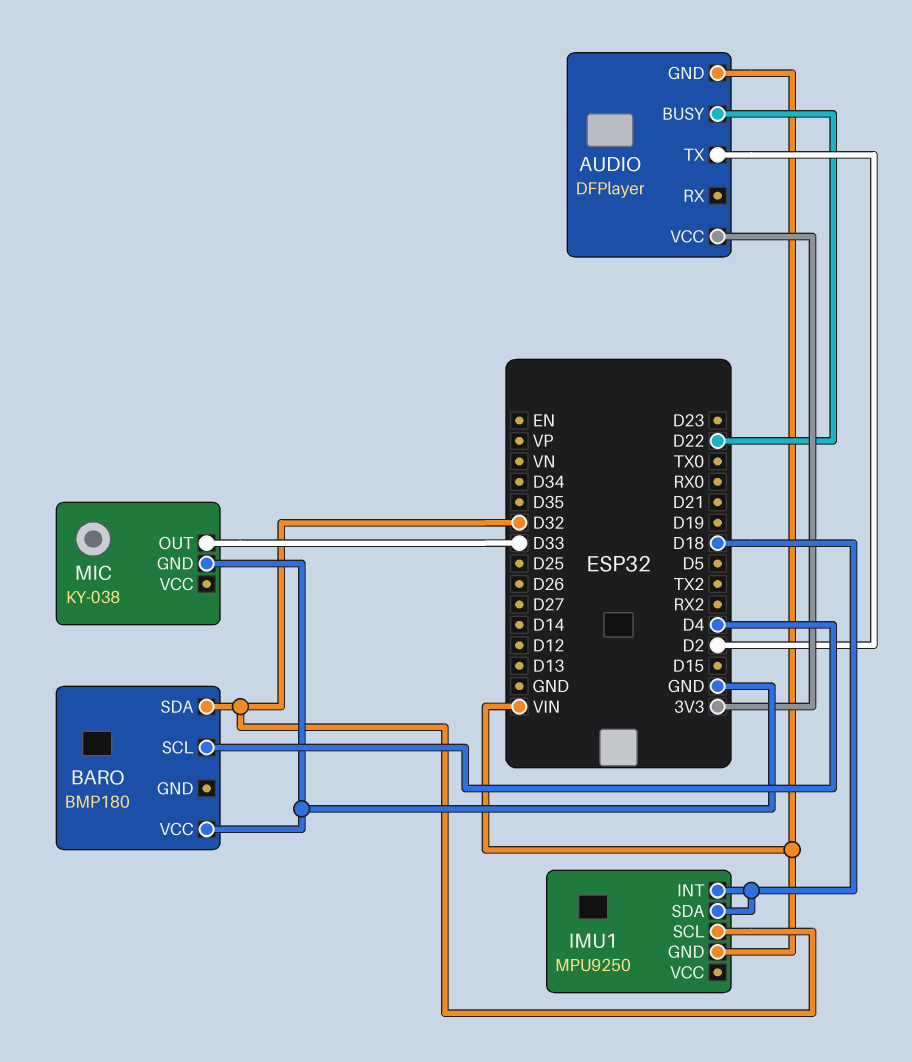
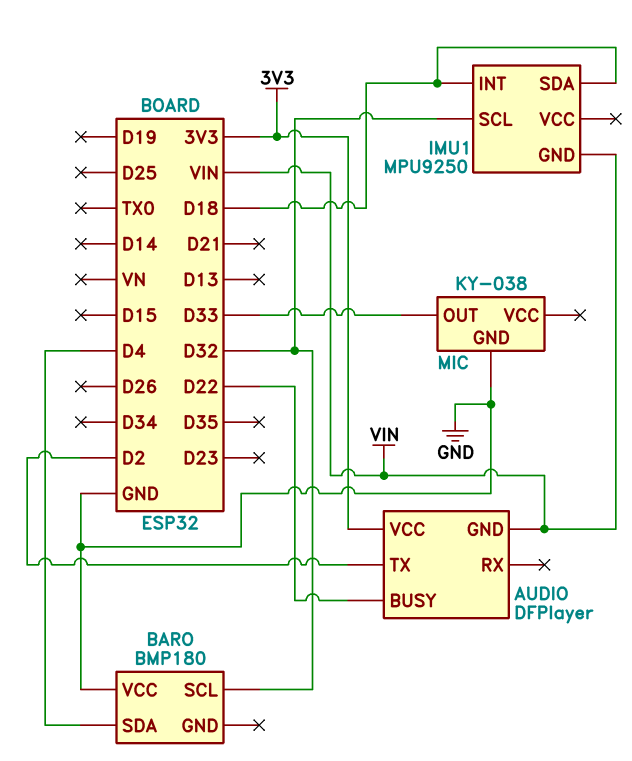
BARO pin SCL: D4 -> D32
BARO pin SDA: D32 -> D4

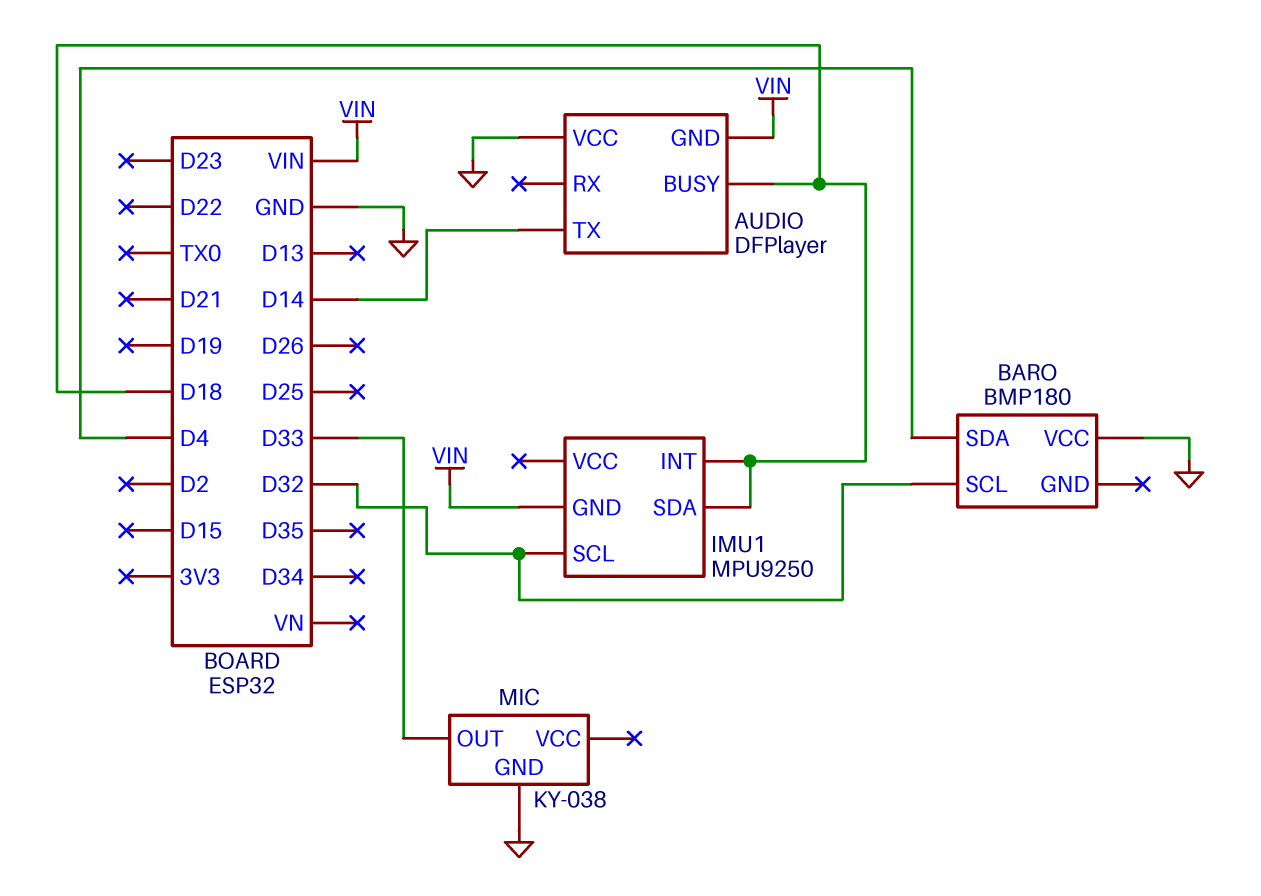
AUDIO pin BUSY: D22 -> D18
AUDIO pin TX: D2 -> D14
AUDIO pin VCC: 3V3 -> GND

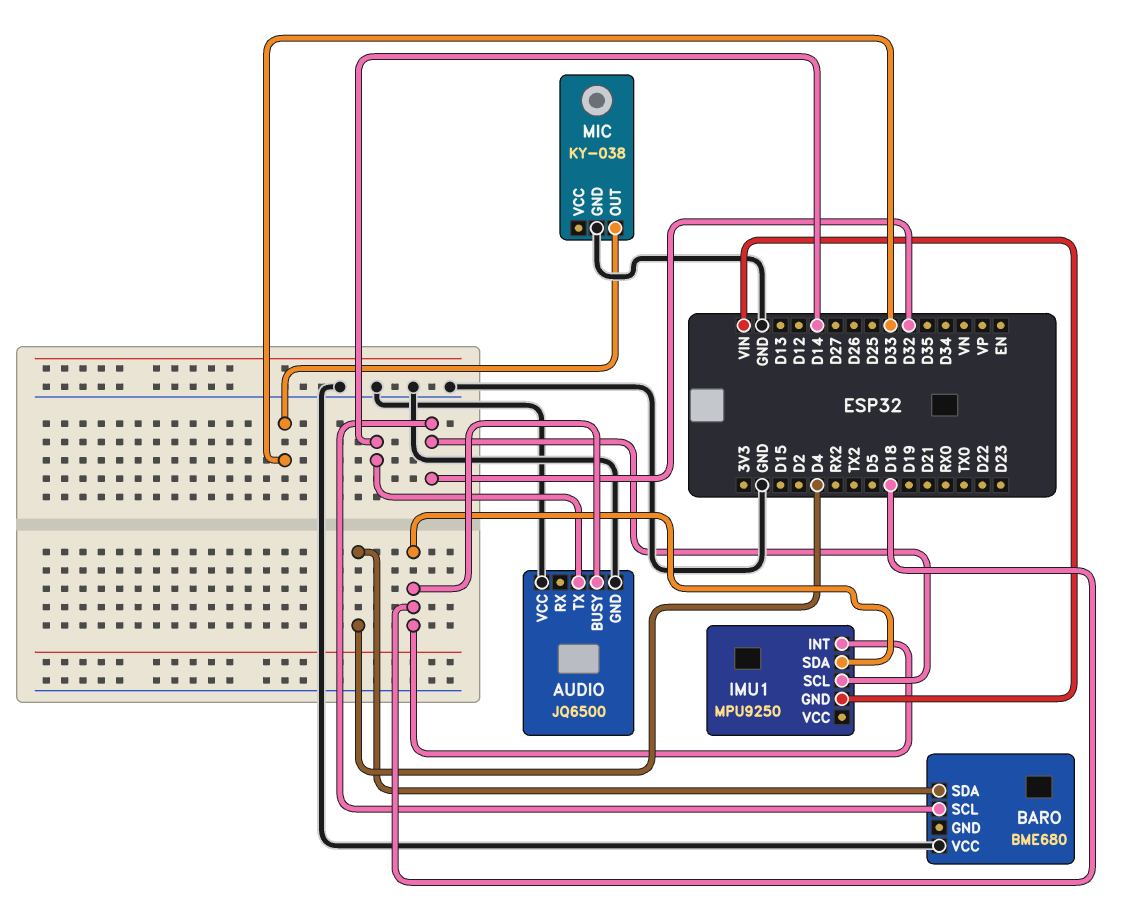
AUDIO: DFPlayer -> JQ6500
AUDIO pin GND: VIN -> GND
BARO: BMP180 -> BME680

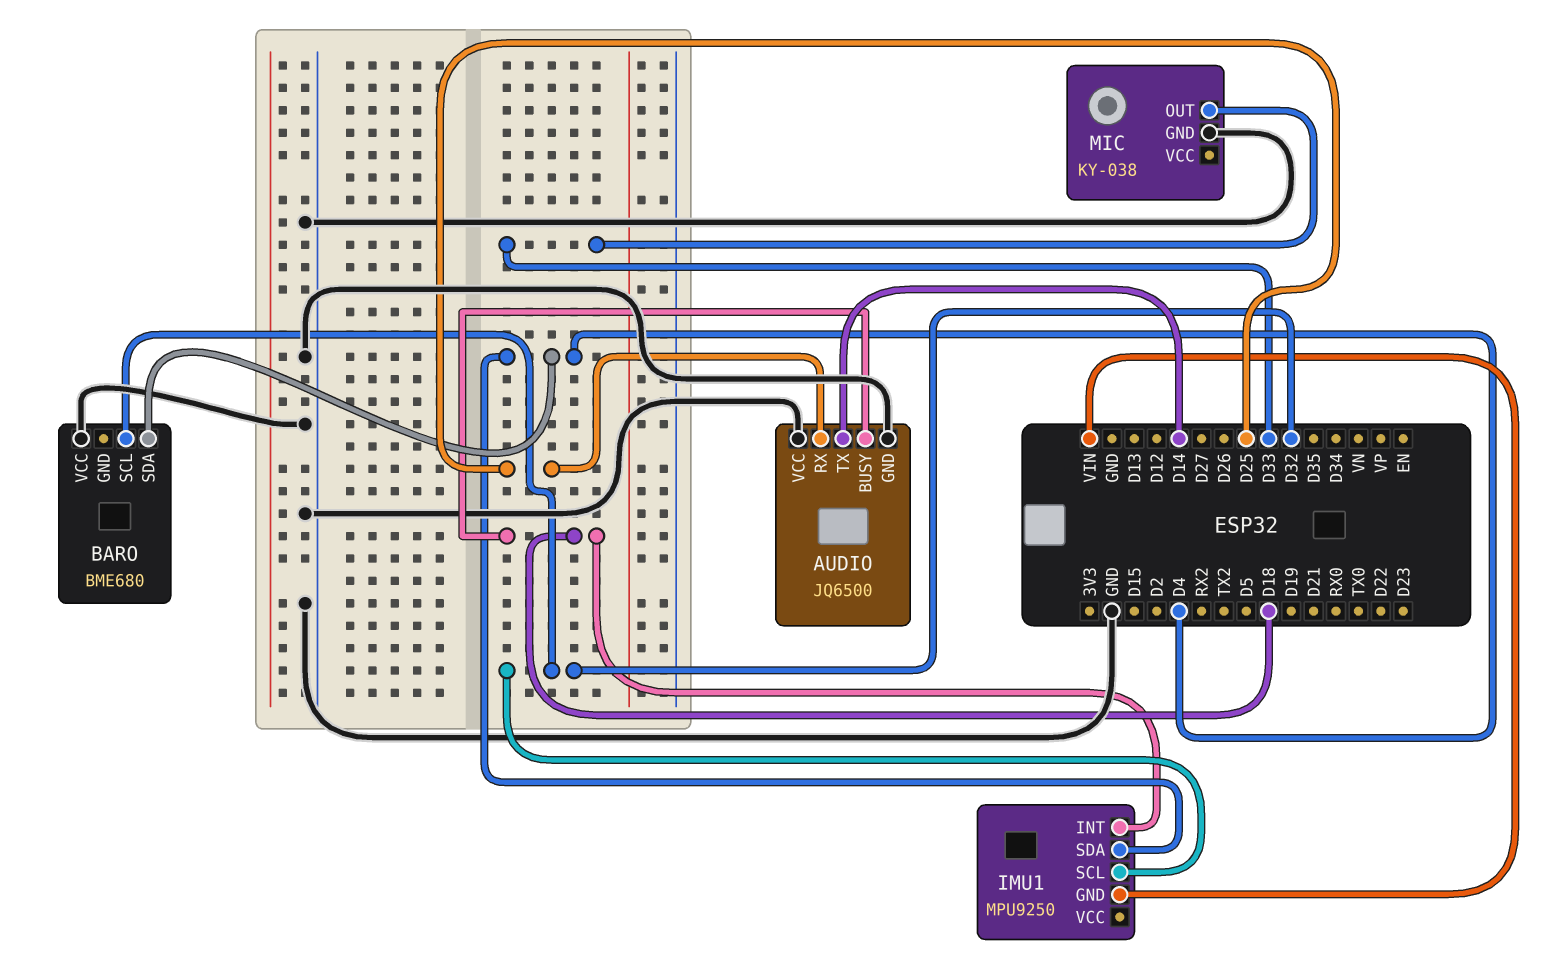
AUDIO pin RX: none -> D25
IMU1 pin SDA: D18 -> D4

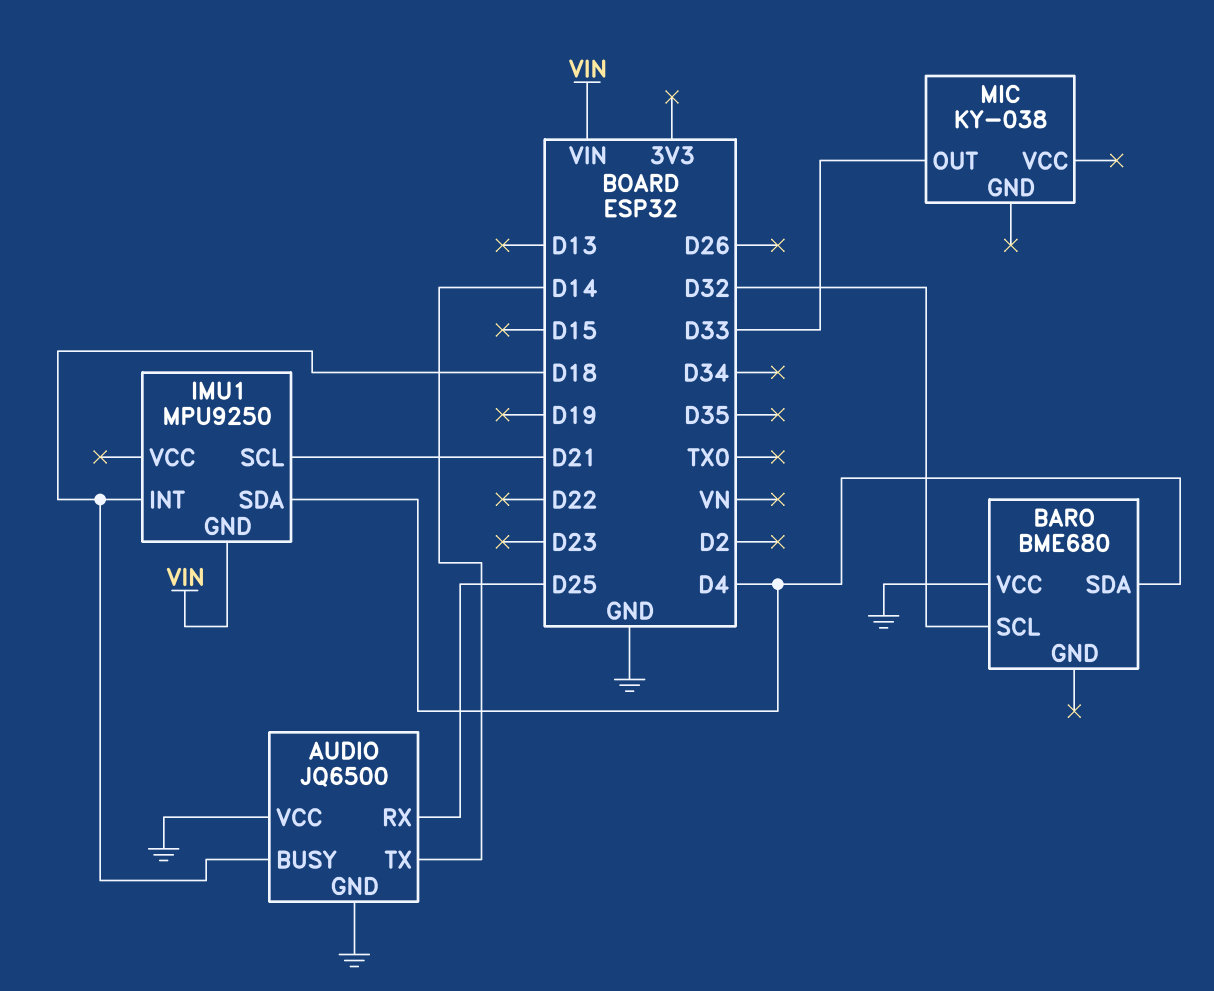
IMU1 pin SCL: D32 -> D21
MIC pin GND: GND -> none

